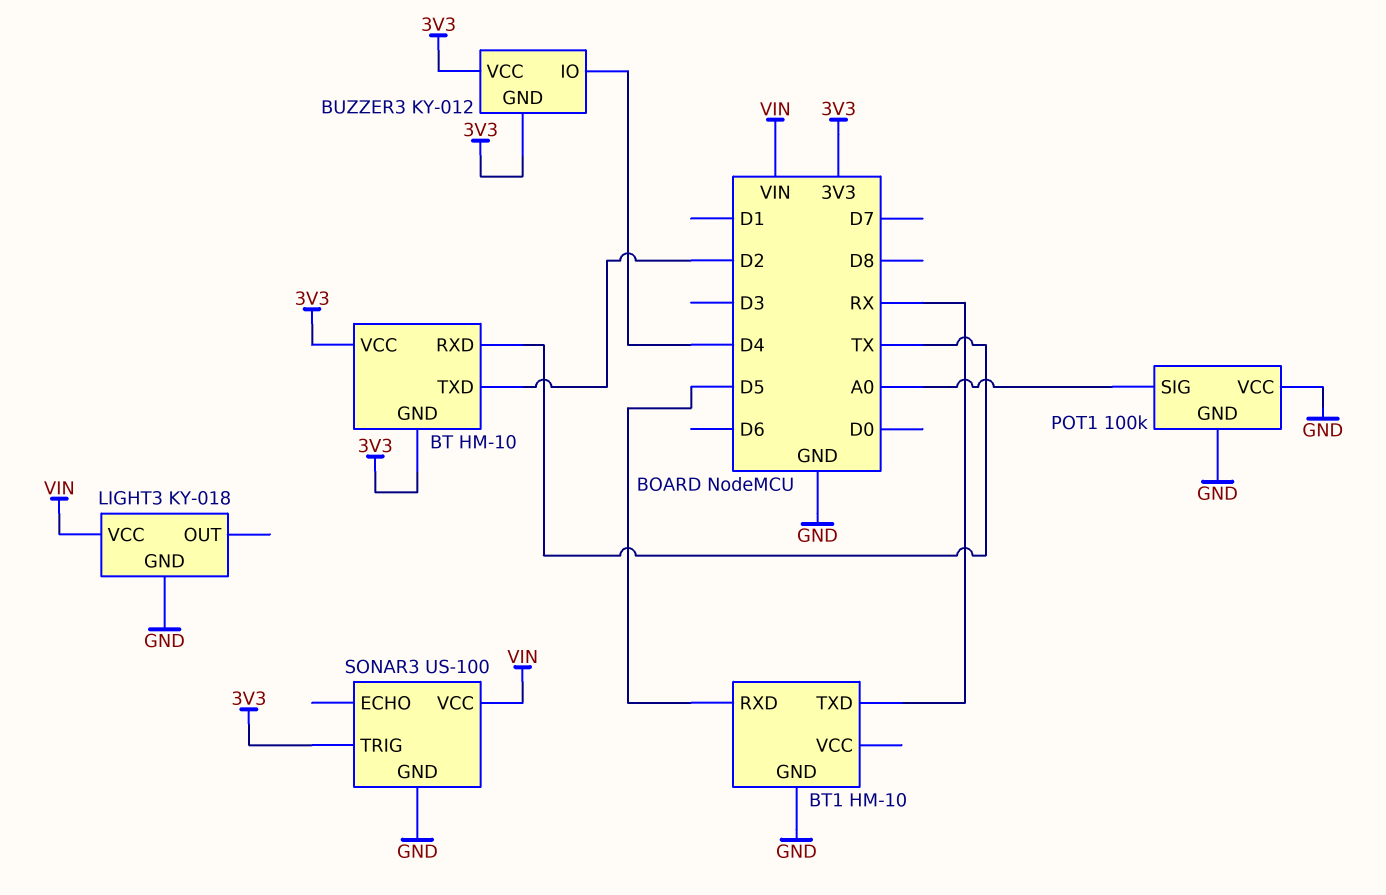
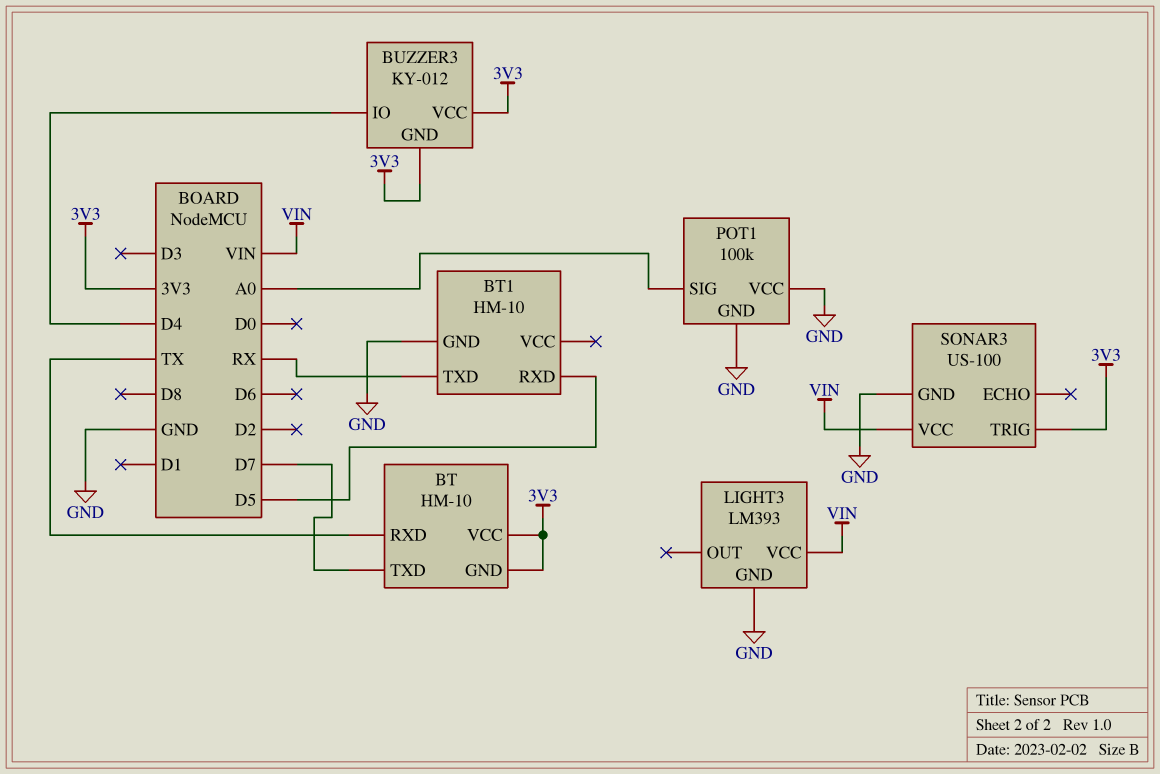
BT pin TXD: D2 -> D7
LIGHT3: KY-018 -> LM393

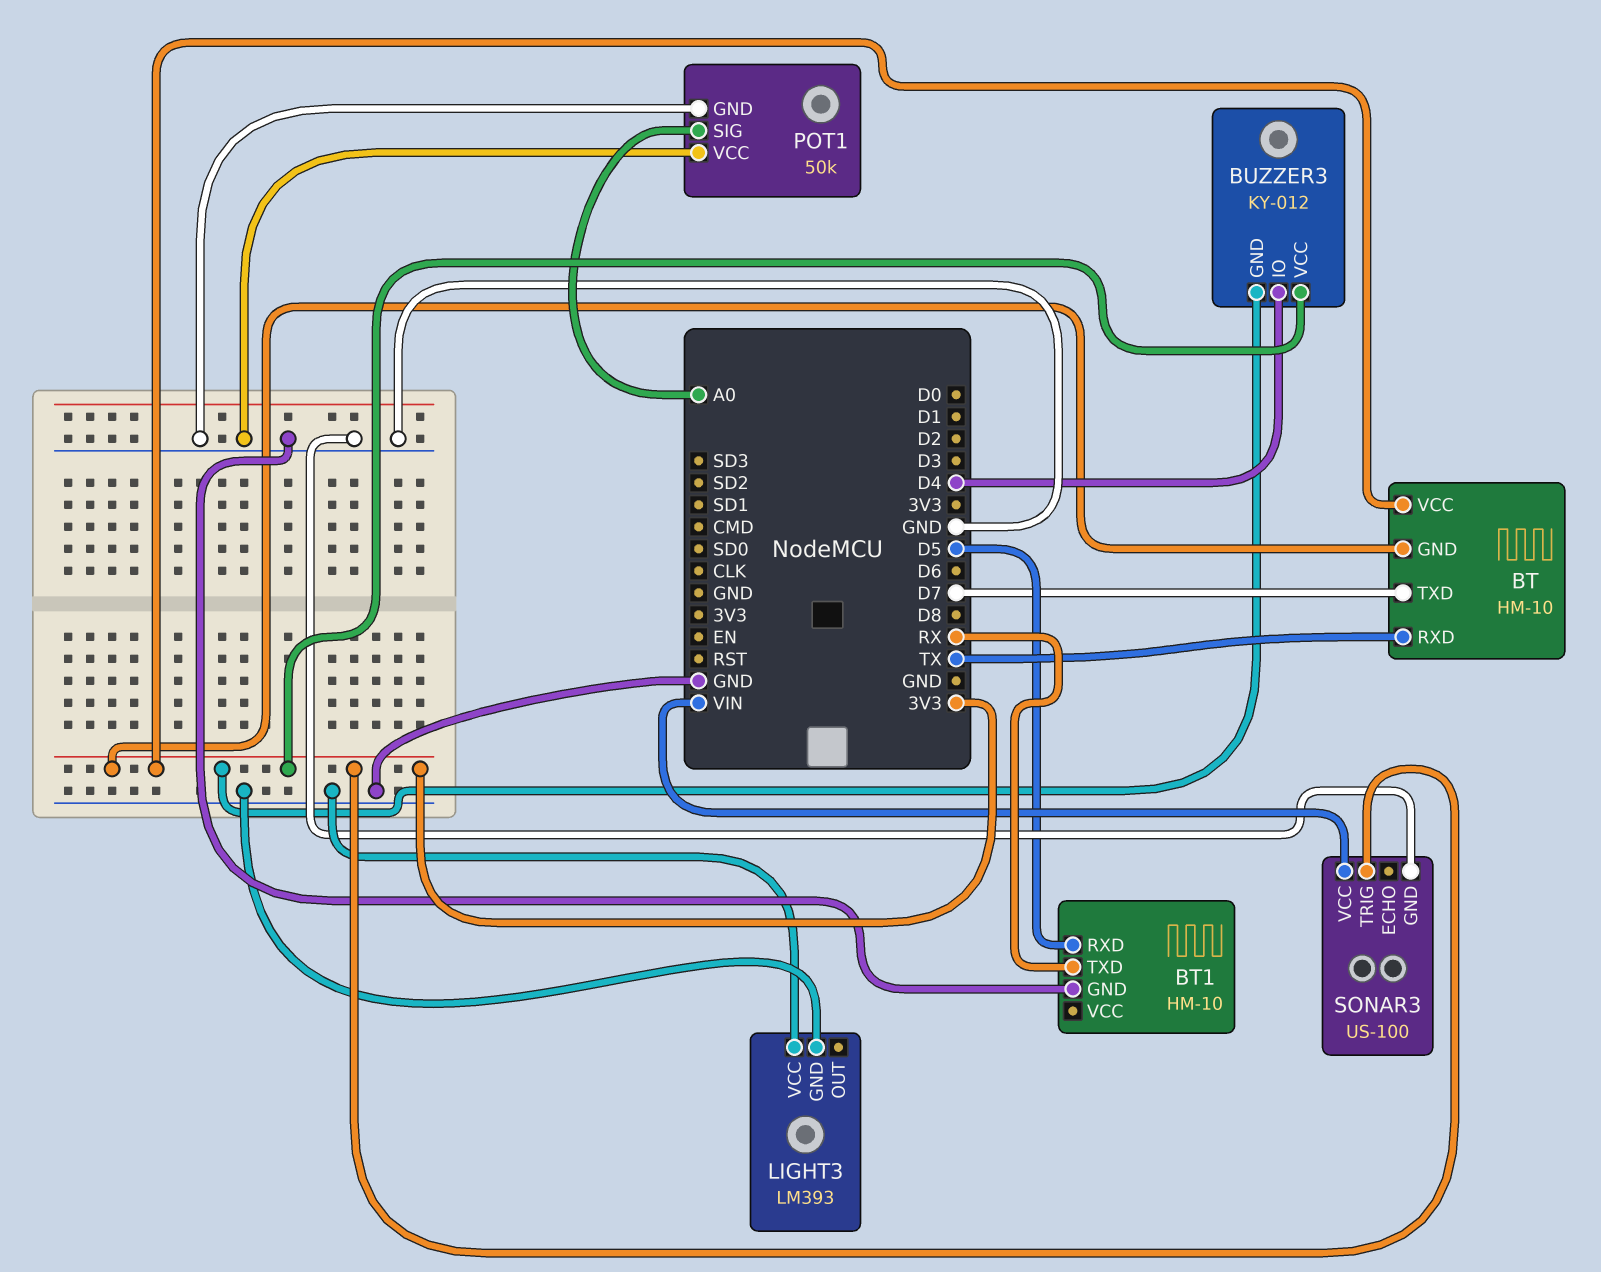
LIGHT3 pin VCC: VIN -> GND
POT1: 100k -> 50k

